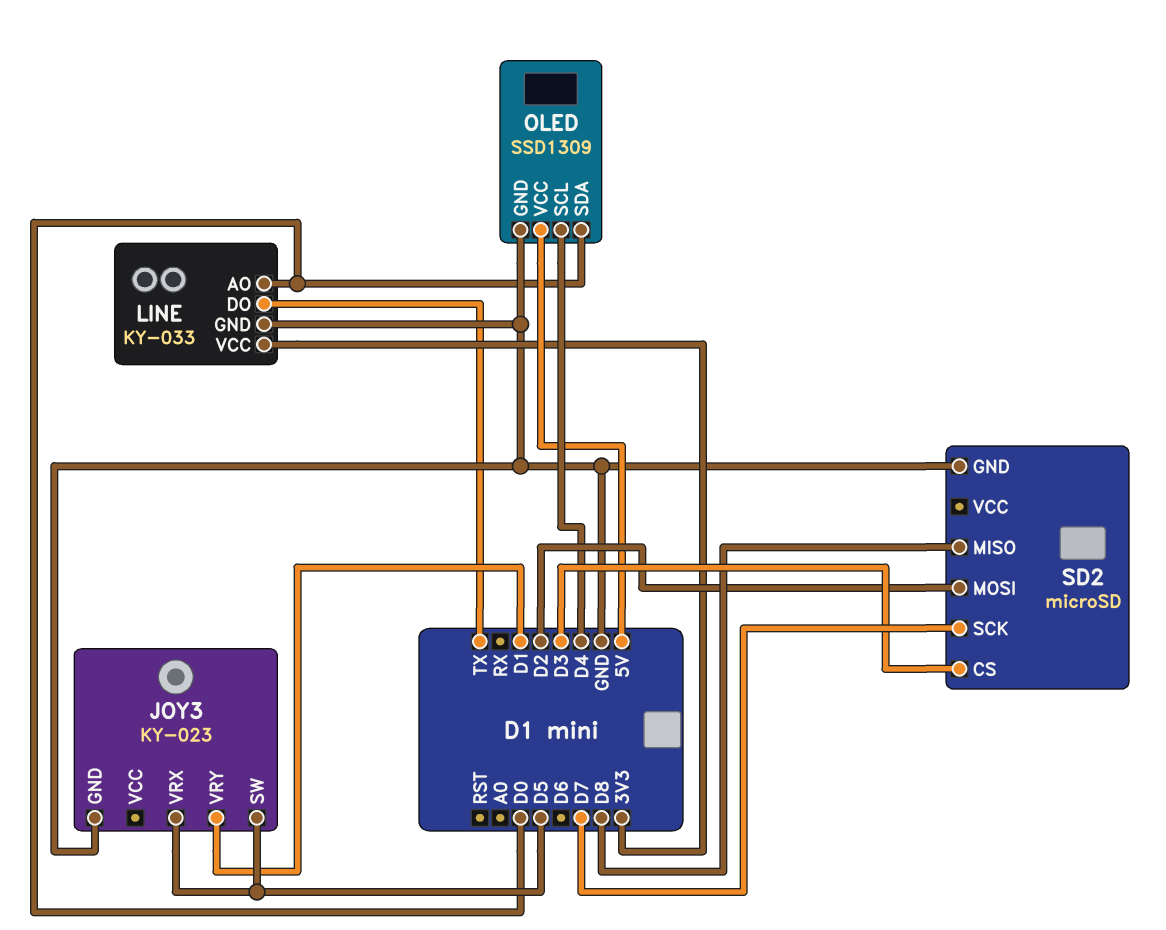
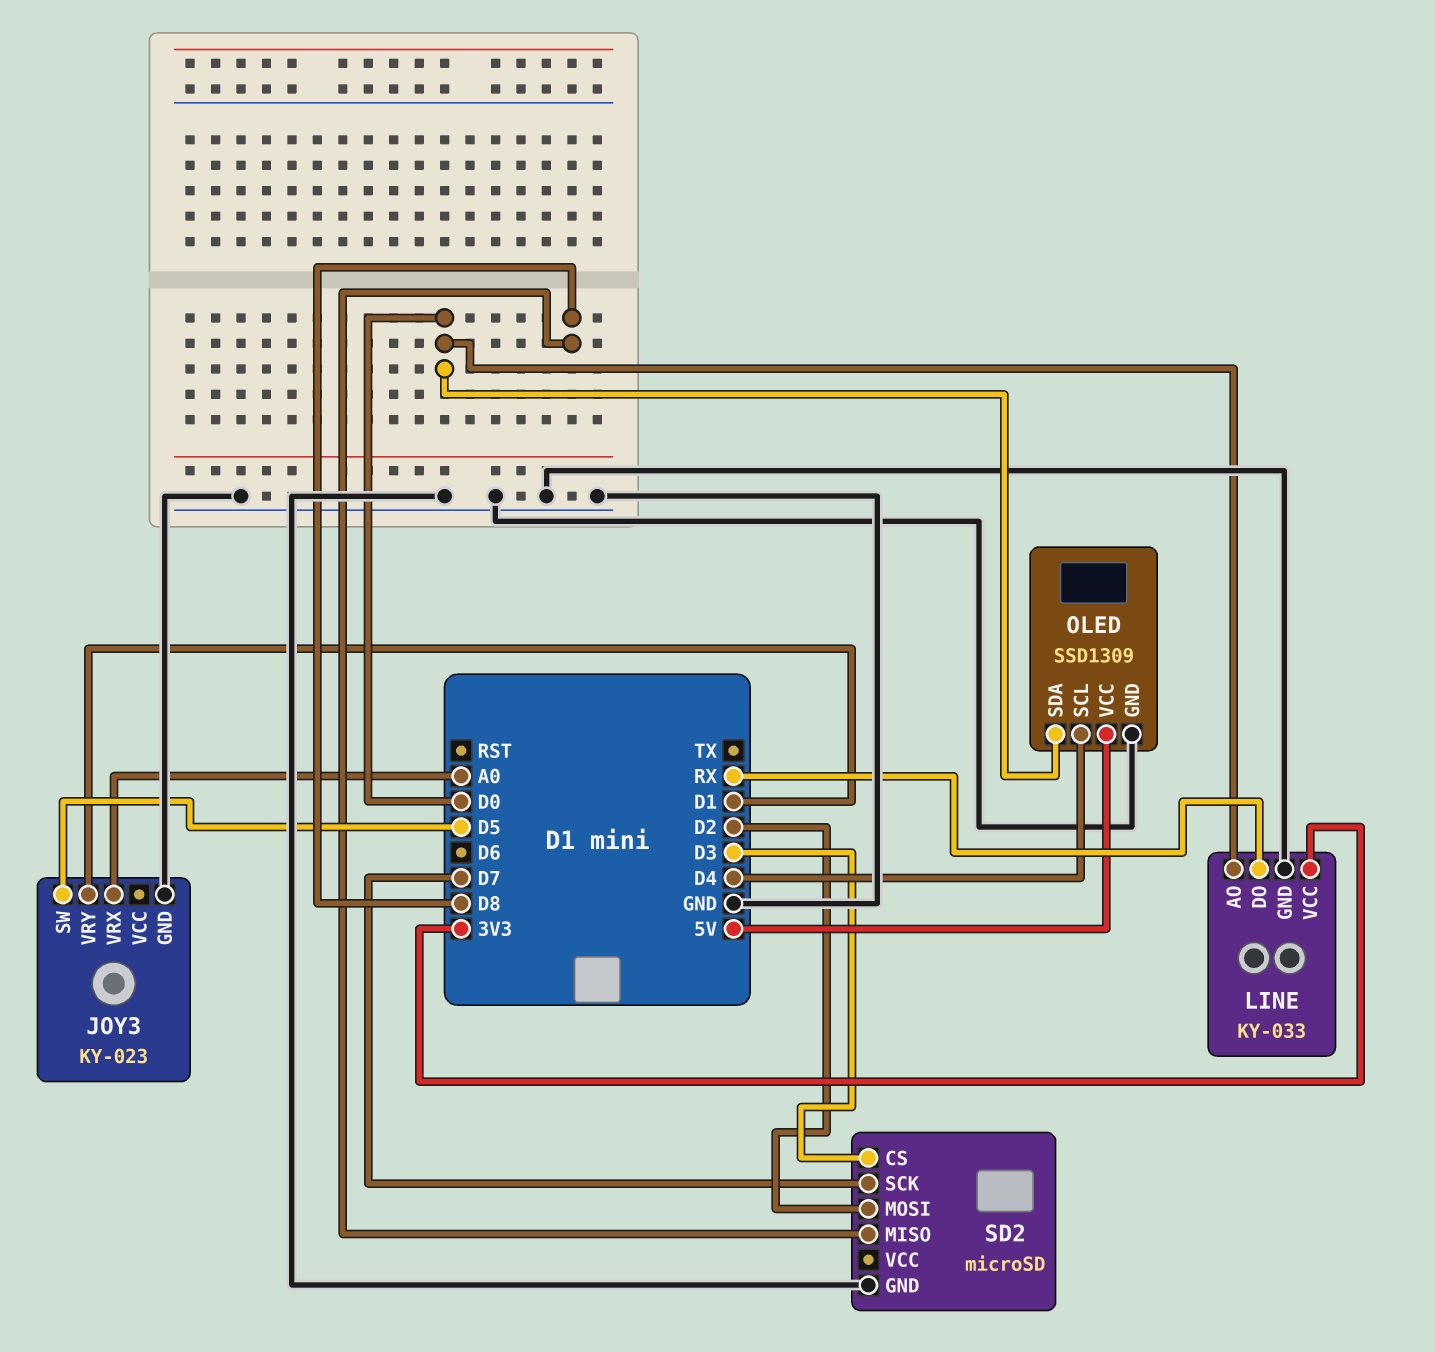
JOY3 pin VRX: D5 -> A0
LINE pin DO: TX -> RX

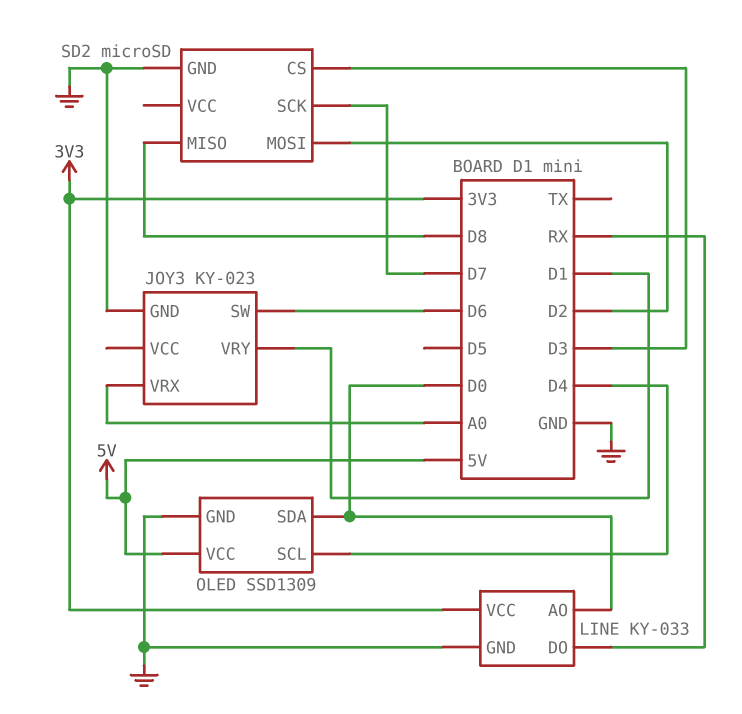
JOY3 pin SW: D5 -> D6

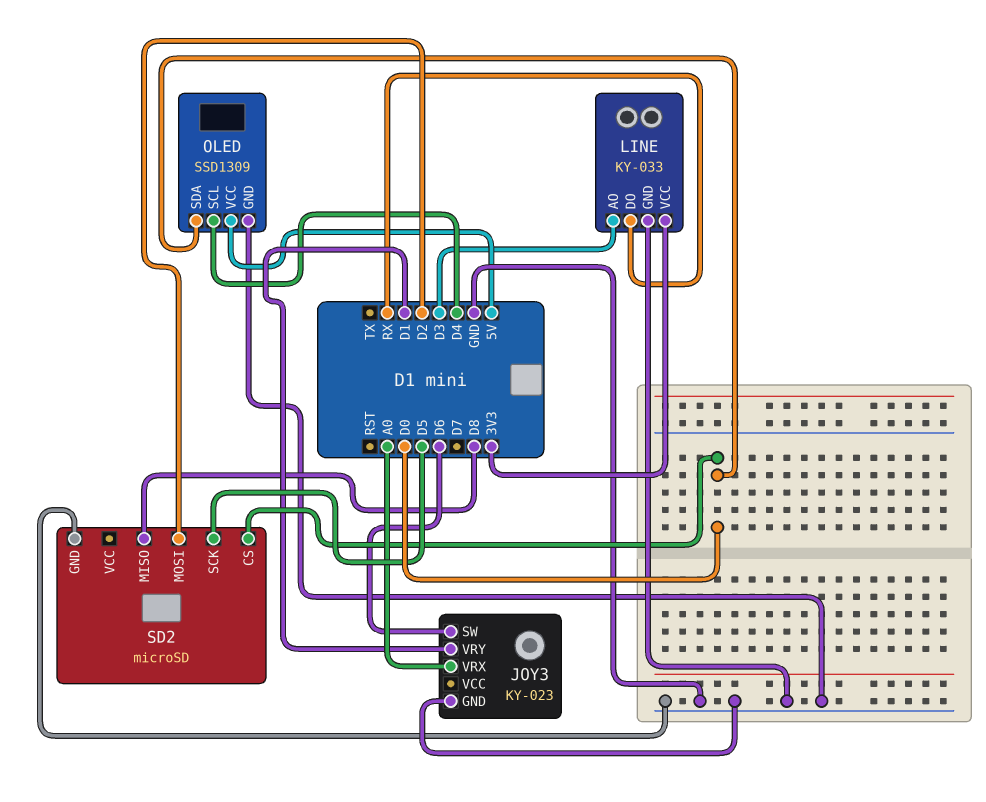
LINE pin AO: D0 -> D3
SD2 pin CS: D3 -> D0
SD2 pin SCK: D7 -> D5

